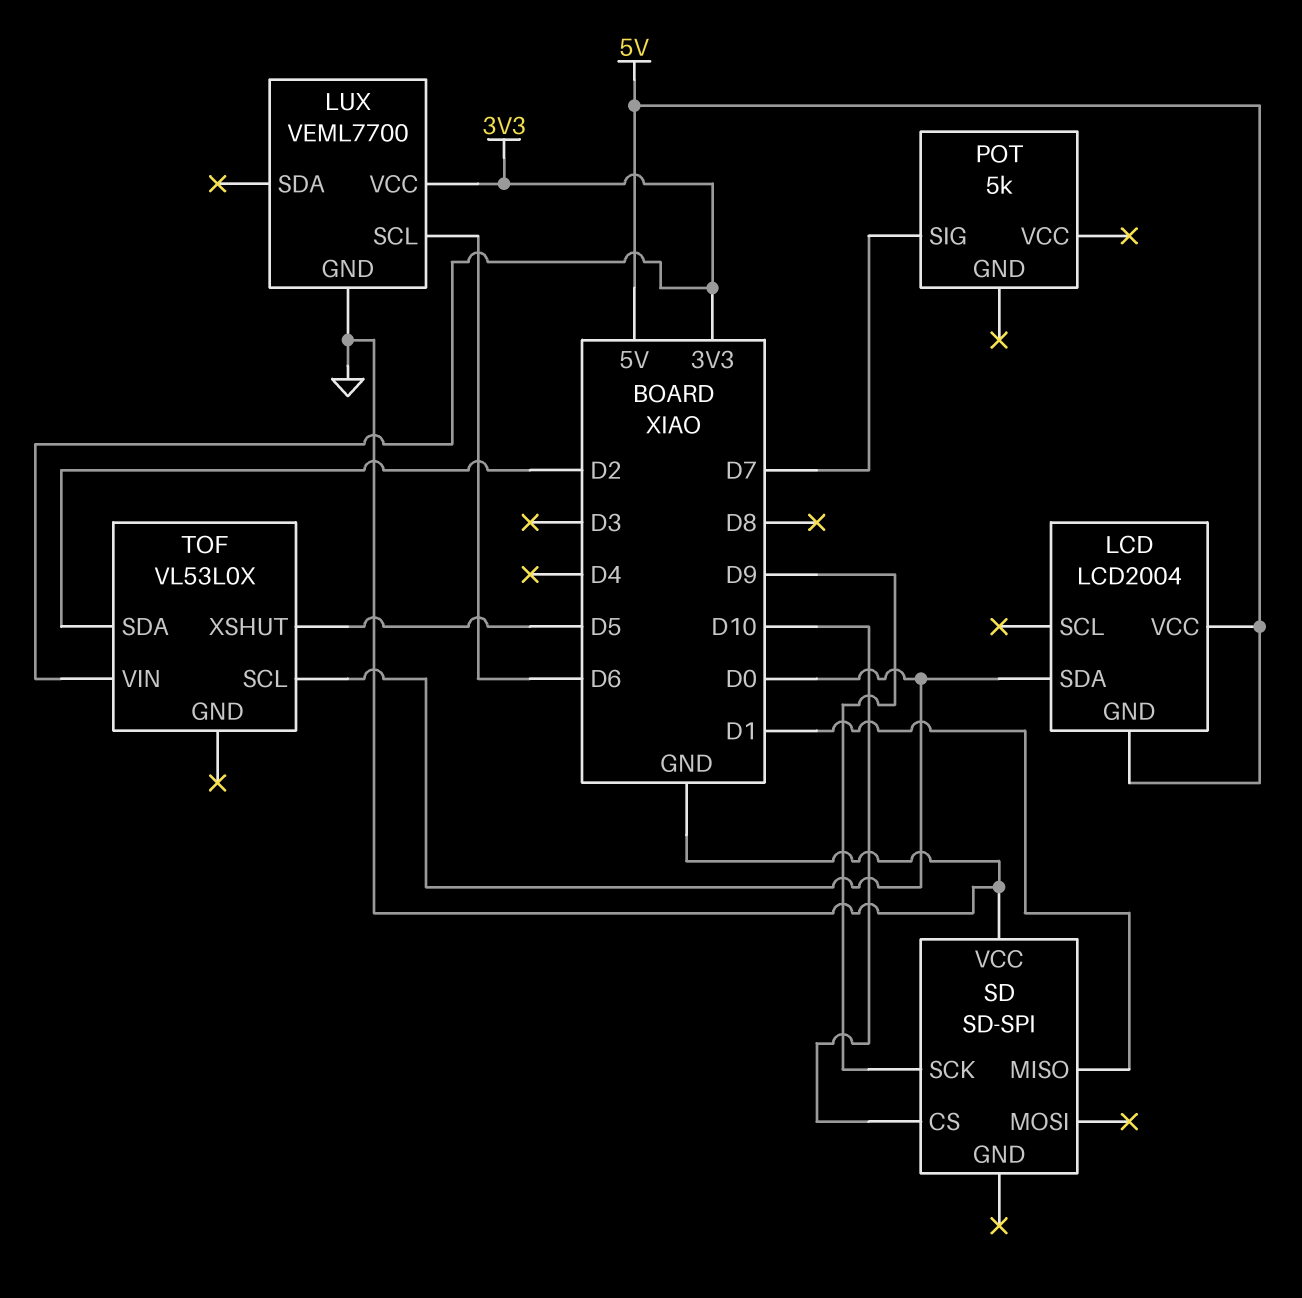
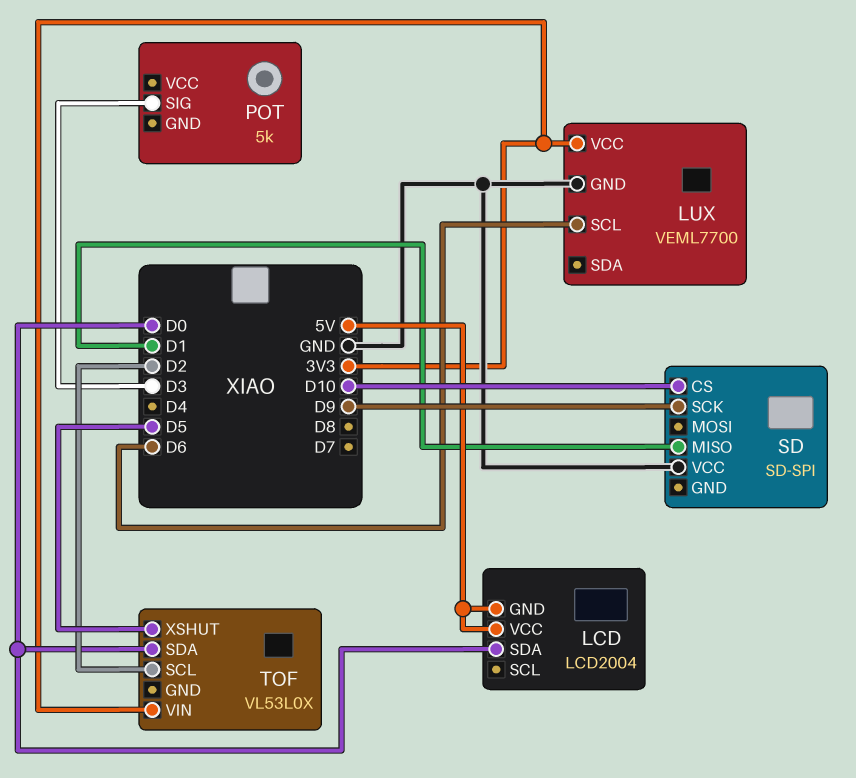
POT pin SIG: D7 -> D3
TOF pin SCL: D0 -> D2
TOF pin SDA: D2 -> D0

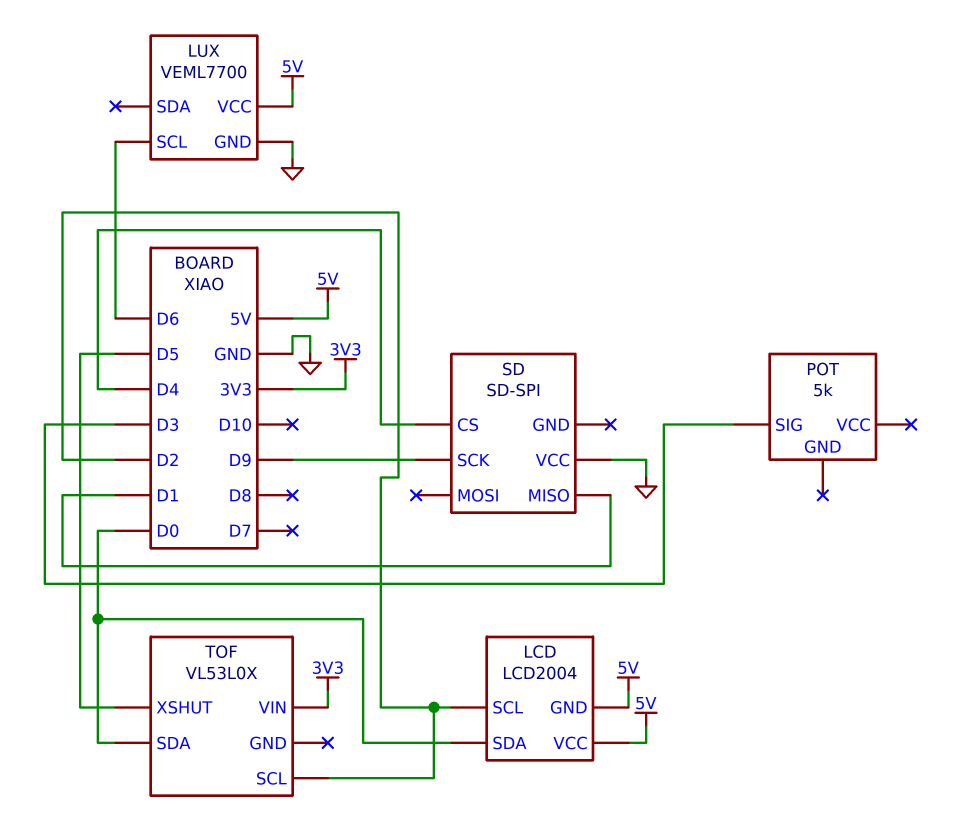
LCD pin SCL: none -> D2
LUX pin VCC: 3V3 -> 5V
SD pin CS: D10 -> D4

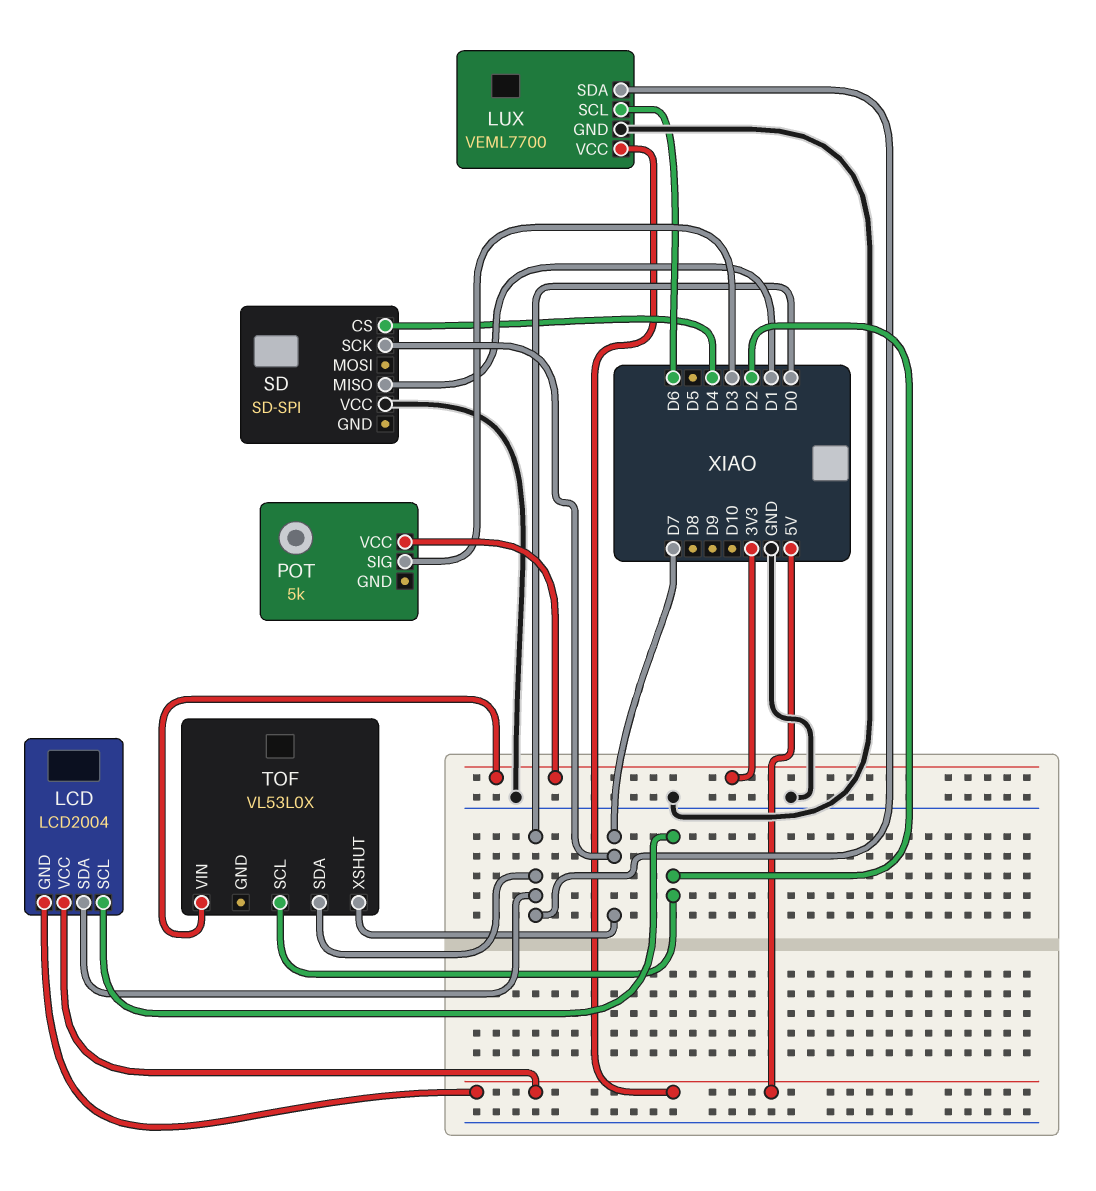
LUX pin SDA: none -> D0
POT pin VCC: none -> 3V3
SD pin SCK: D9 -> D7
TOF pin XSHUT: D5 -> D7

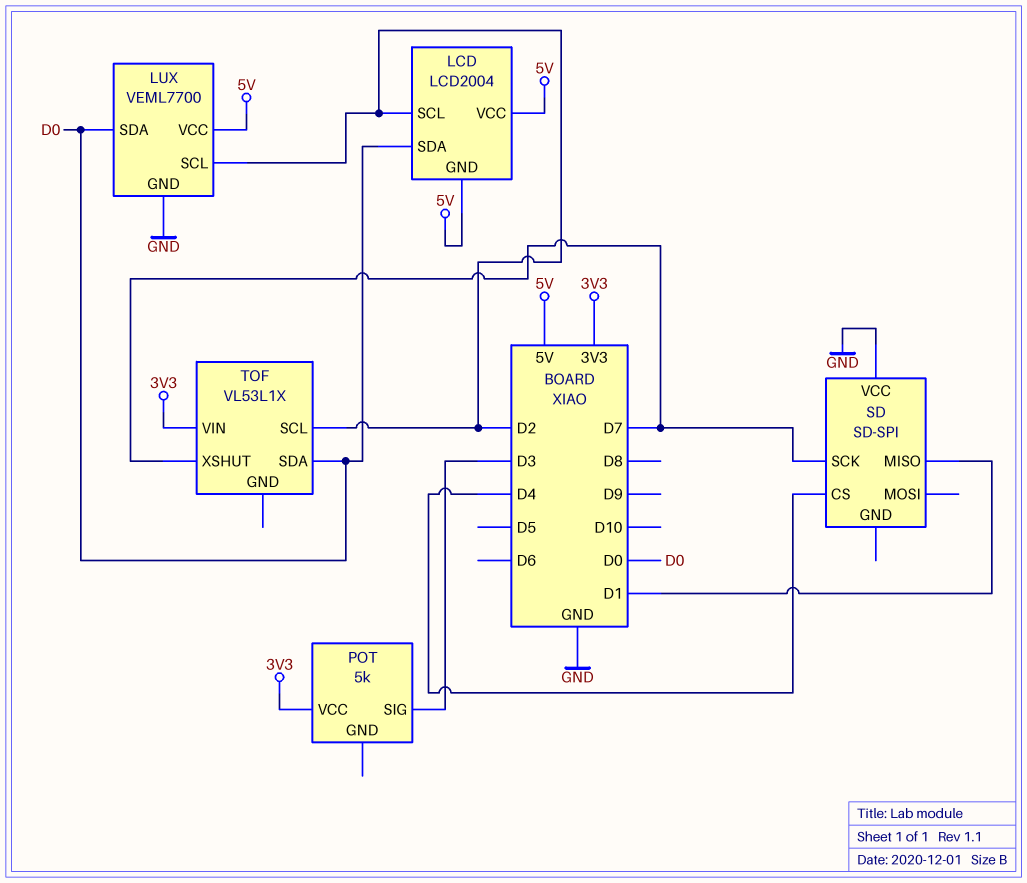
LUX pin SCL: D6 -> D2
TOF: VL53L0X -> VL53L1X

